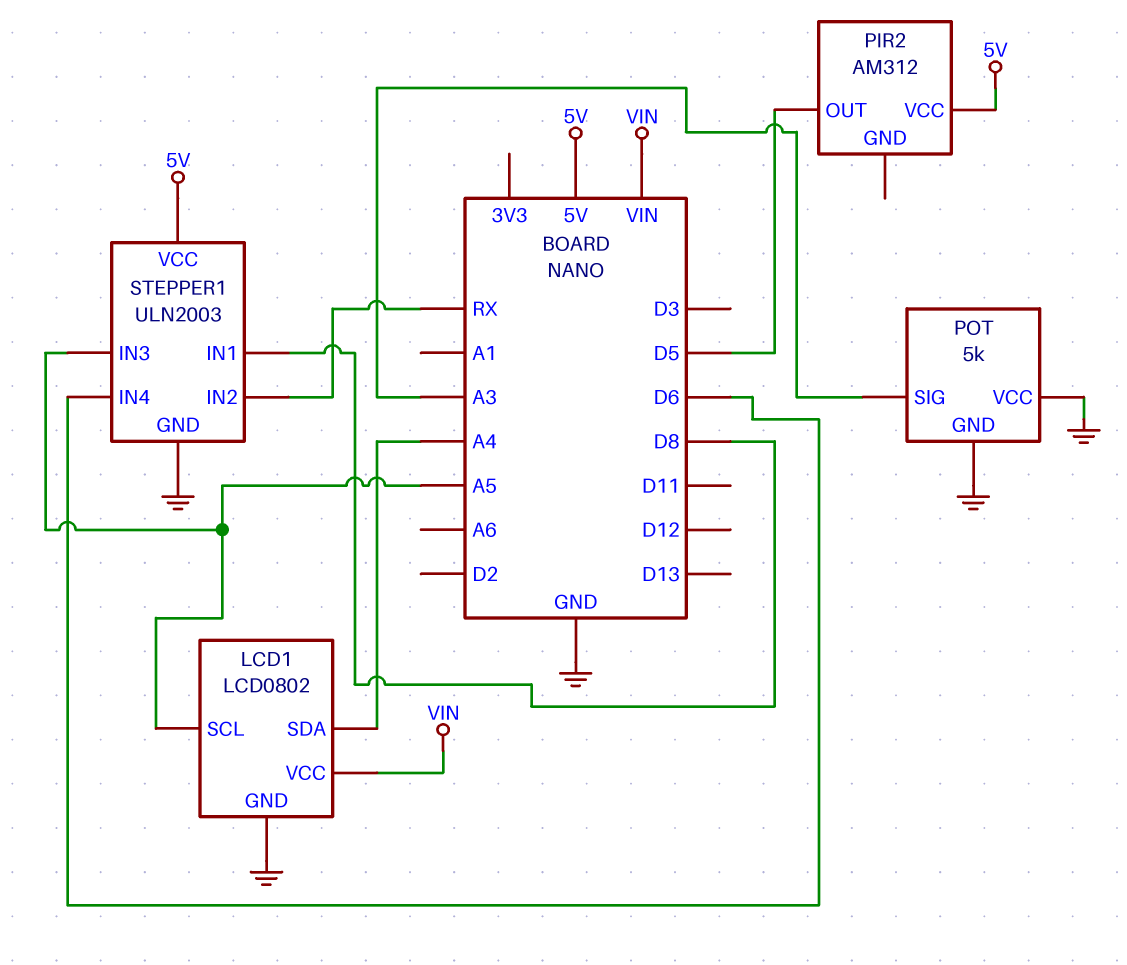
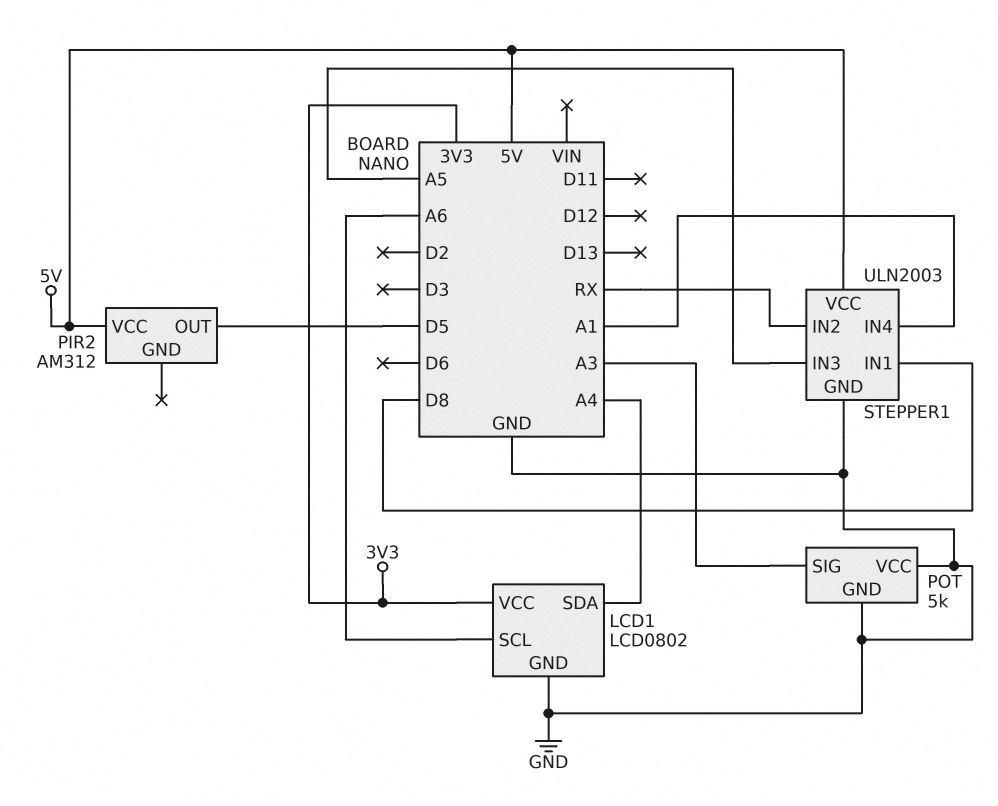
LCD1 pin SCL: A5 -> A6
LCD1 pin VCC: VIN -> 3V3
STEPPER1 pin IN4: D6 -> A1

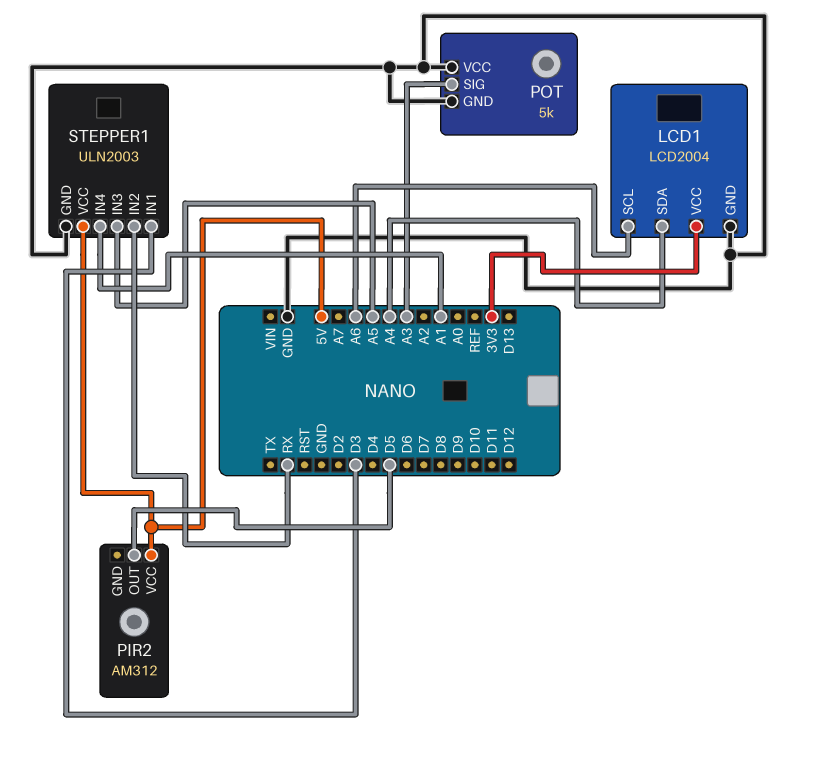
LCD1: LCD0802 -> LCD2004
STEPPER1 pin IN1: D8 -> D3

